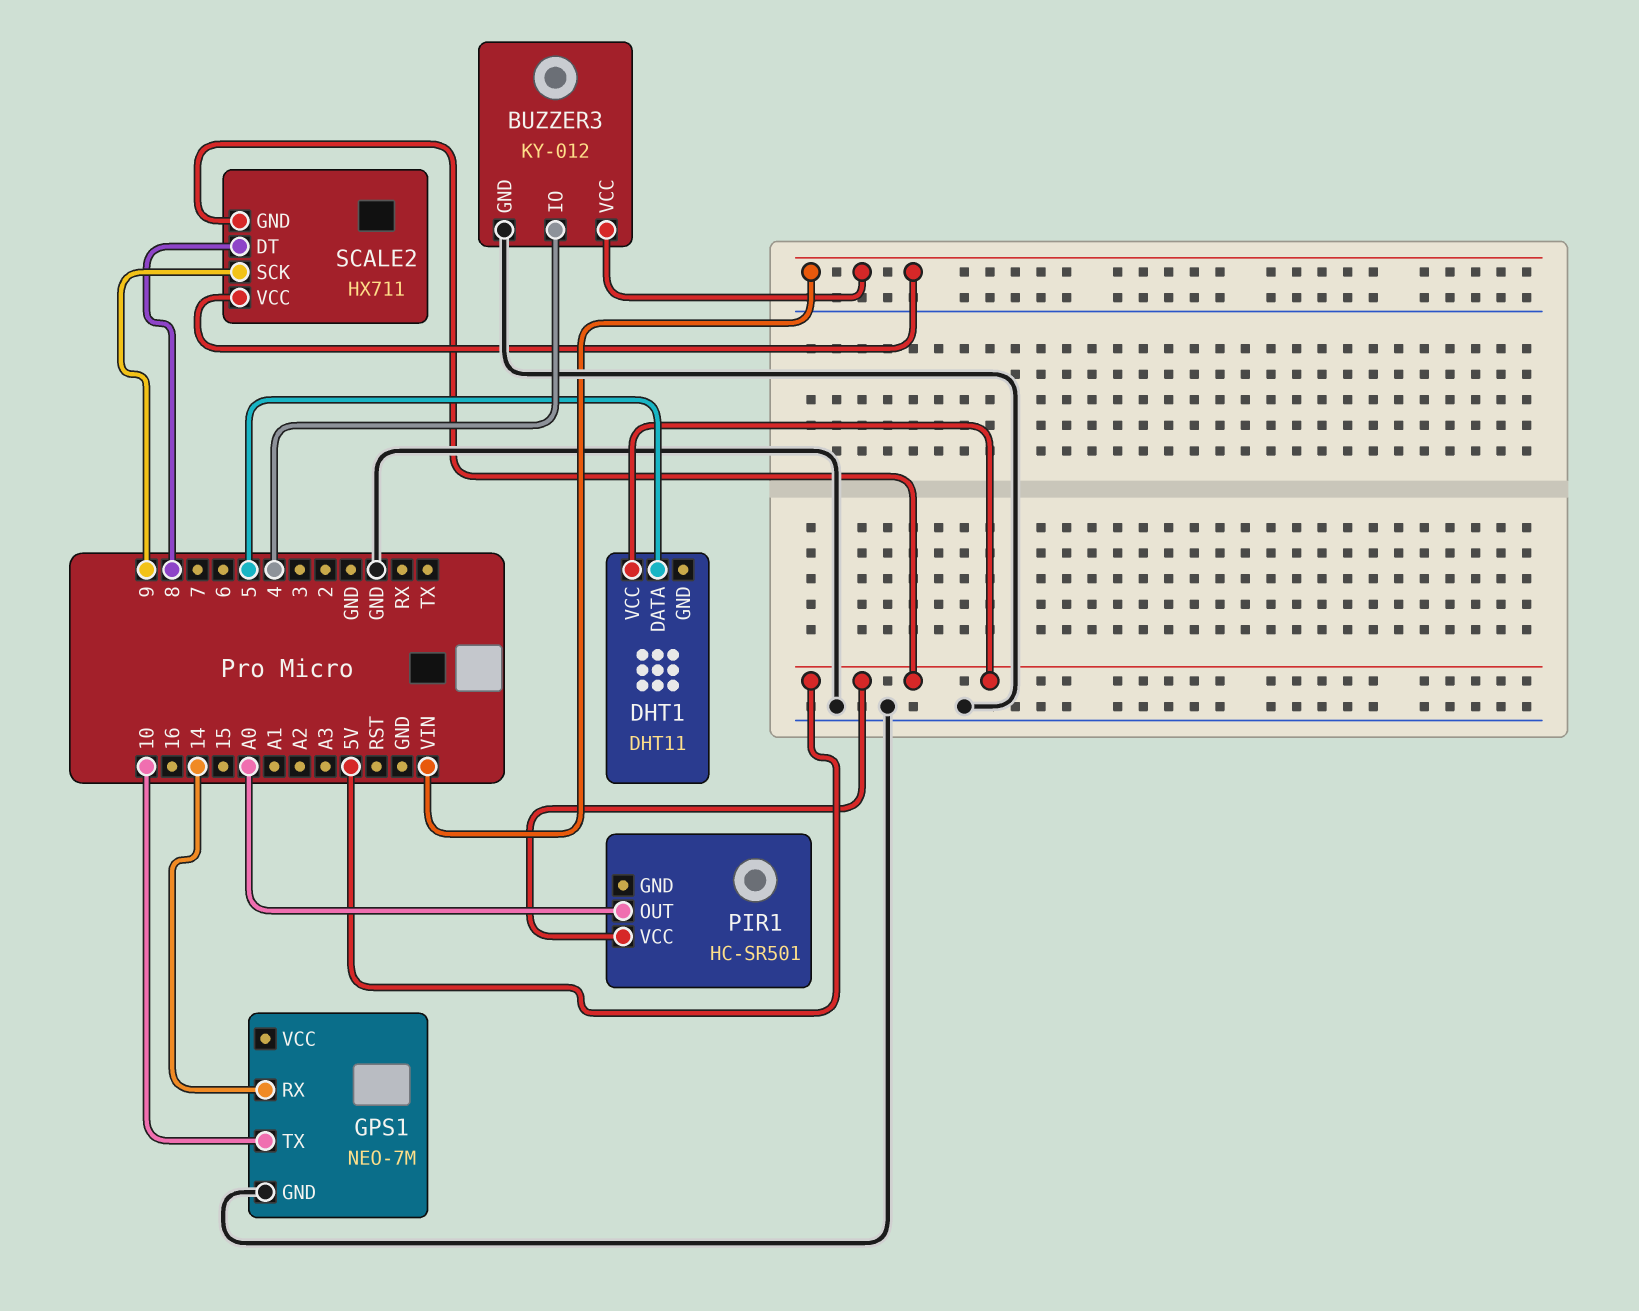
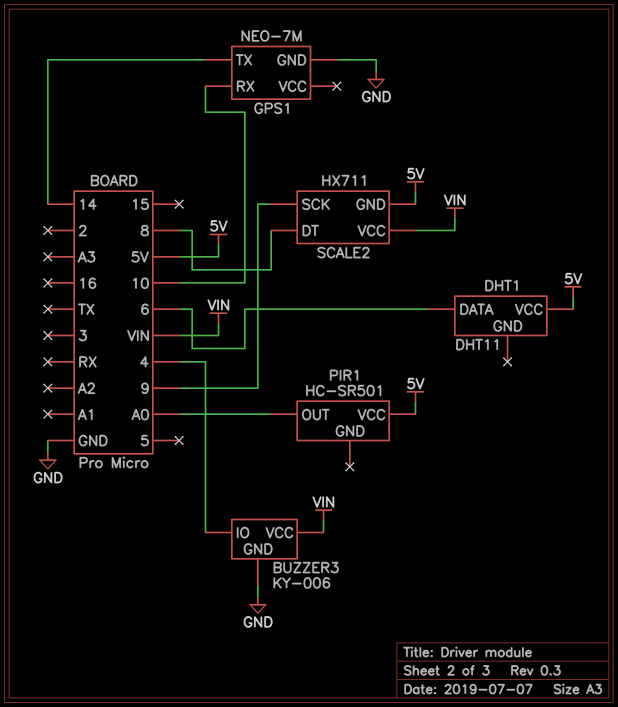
BUZZER3: KY-012 -> KY-006
DHT1 pin DATA: 5 -> 6
GPS1 pin RX: 14 -> 10
GPS1 pin TX: 10 -> 14

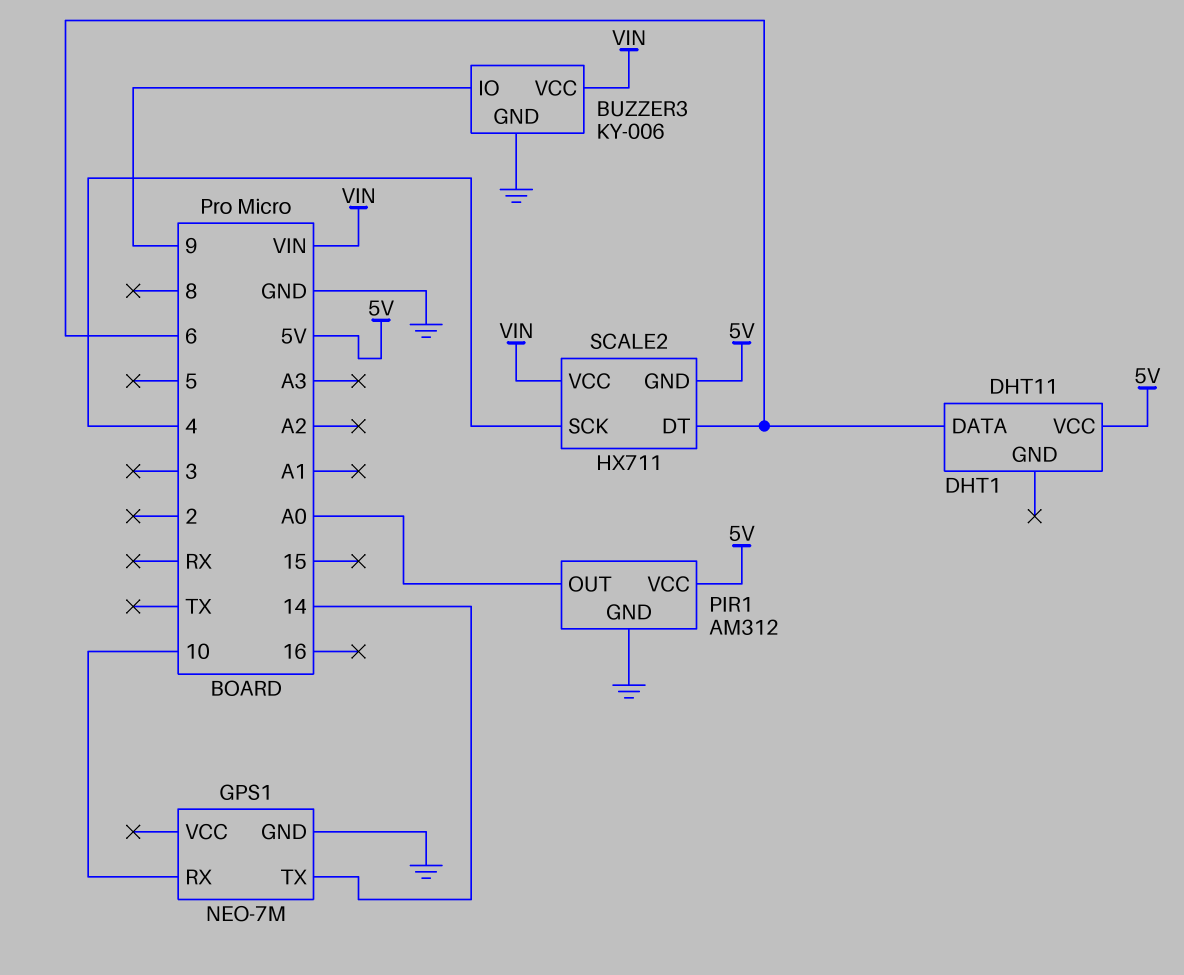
BUZZER3 pin IO: 4 -> 9
PIR1: HC-SR501 -> AM312
PIR1 pin GND: none -> GND
SCALE2 pin DT: 8 -> 6
SCALE2 pin SCK: 9 -> 4

